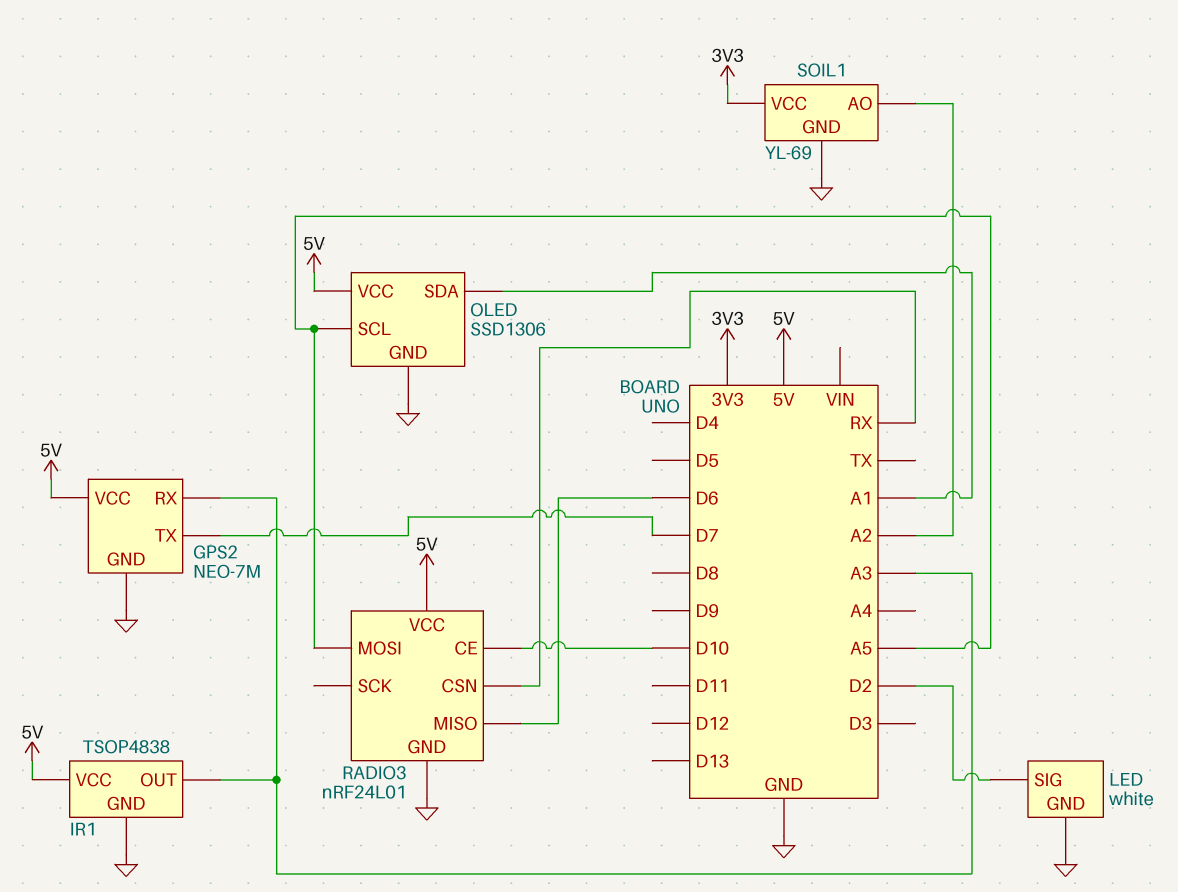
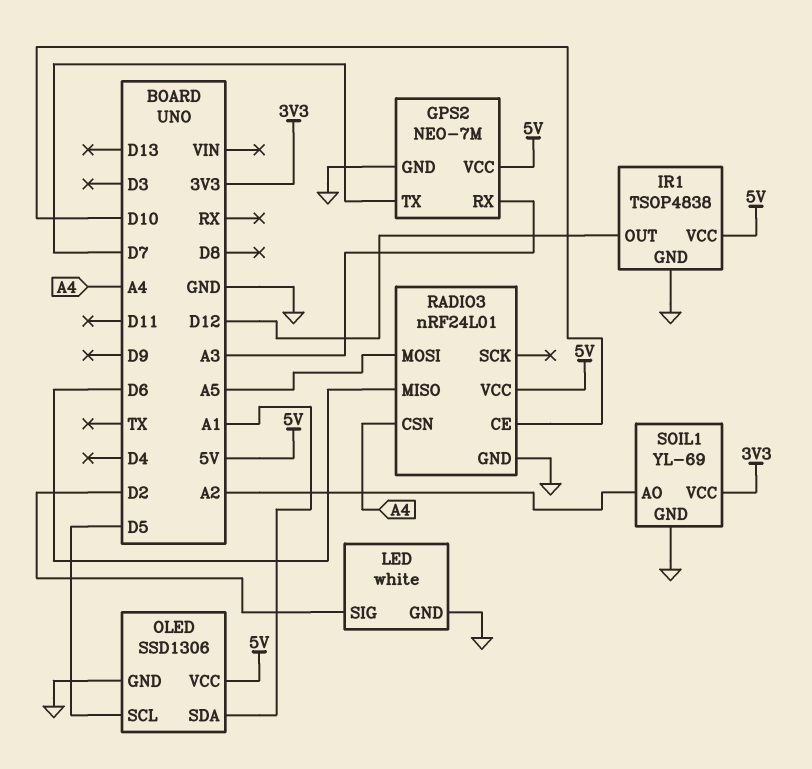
IR1 pin OUT: A3 -> D12
OLED pin SCL: A5 -> D5
RADIO3 pin CSN: RX -> A4

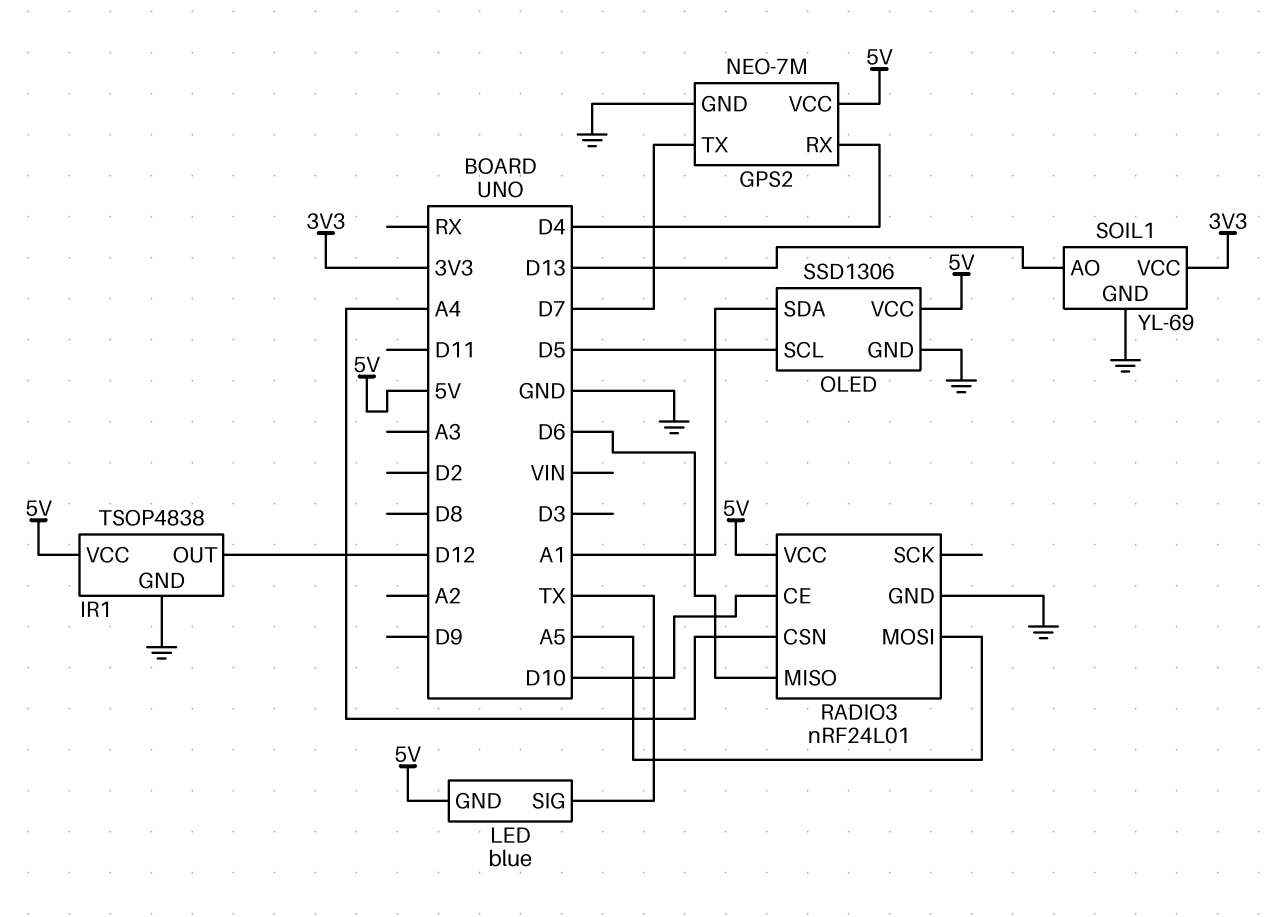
GPS2 pin RX: A3 -> D4
LED: white -> blue
LED pin GND: GND -> 5V
LED pin SIG: D2 -> TX
SOIL1 pin AO: A2 -> D13

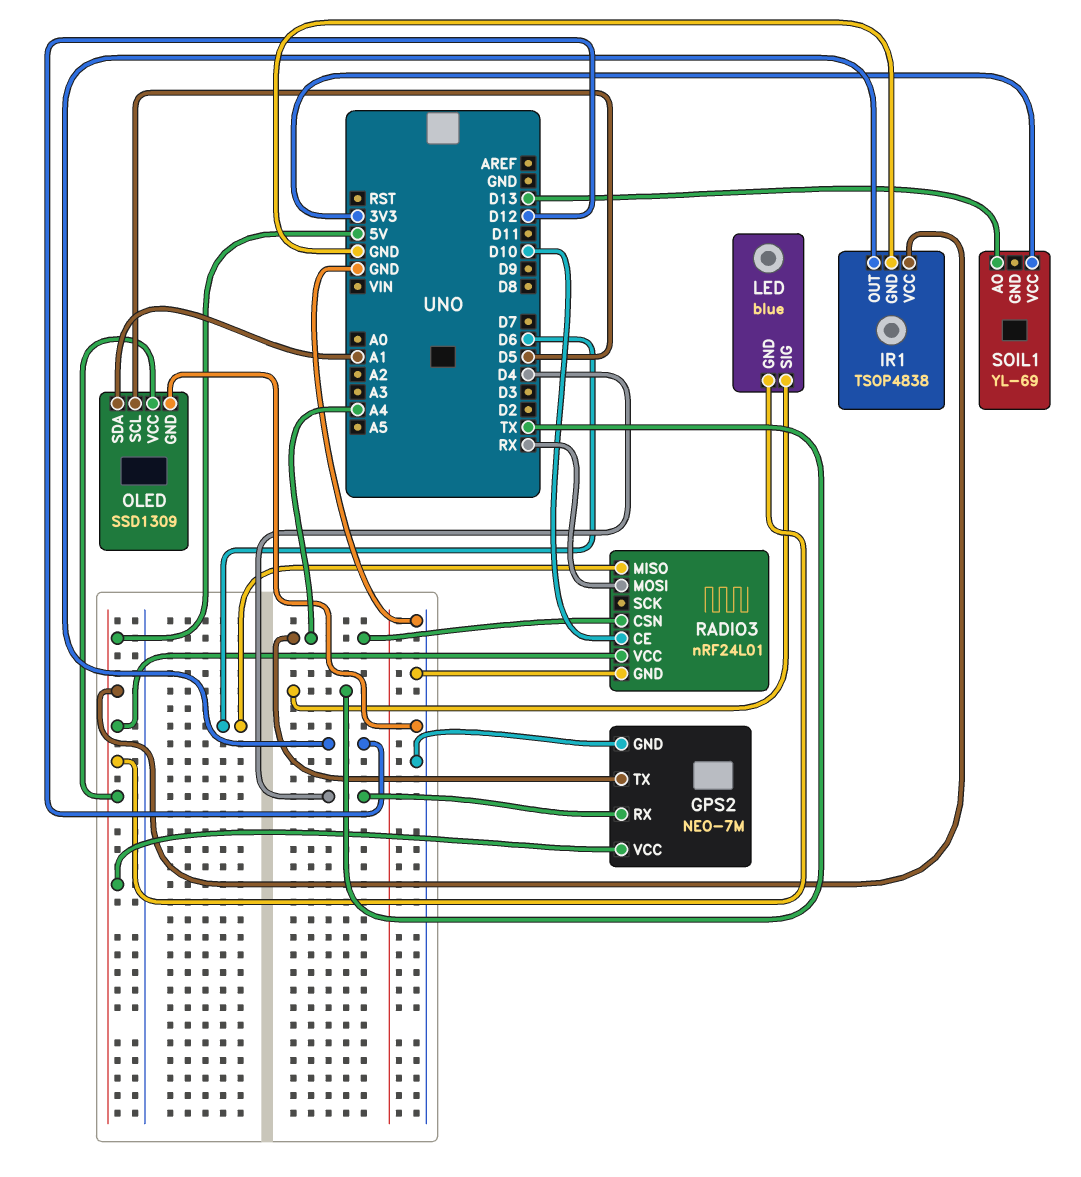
GPS2 pin TX: D7 -> A4
OLED: SSD1306 -> SSD1309
RADIO3 pin MOSI: A5 -> RX
SOIL1 pin GND: GND -> none

